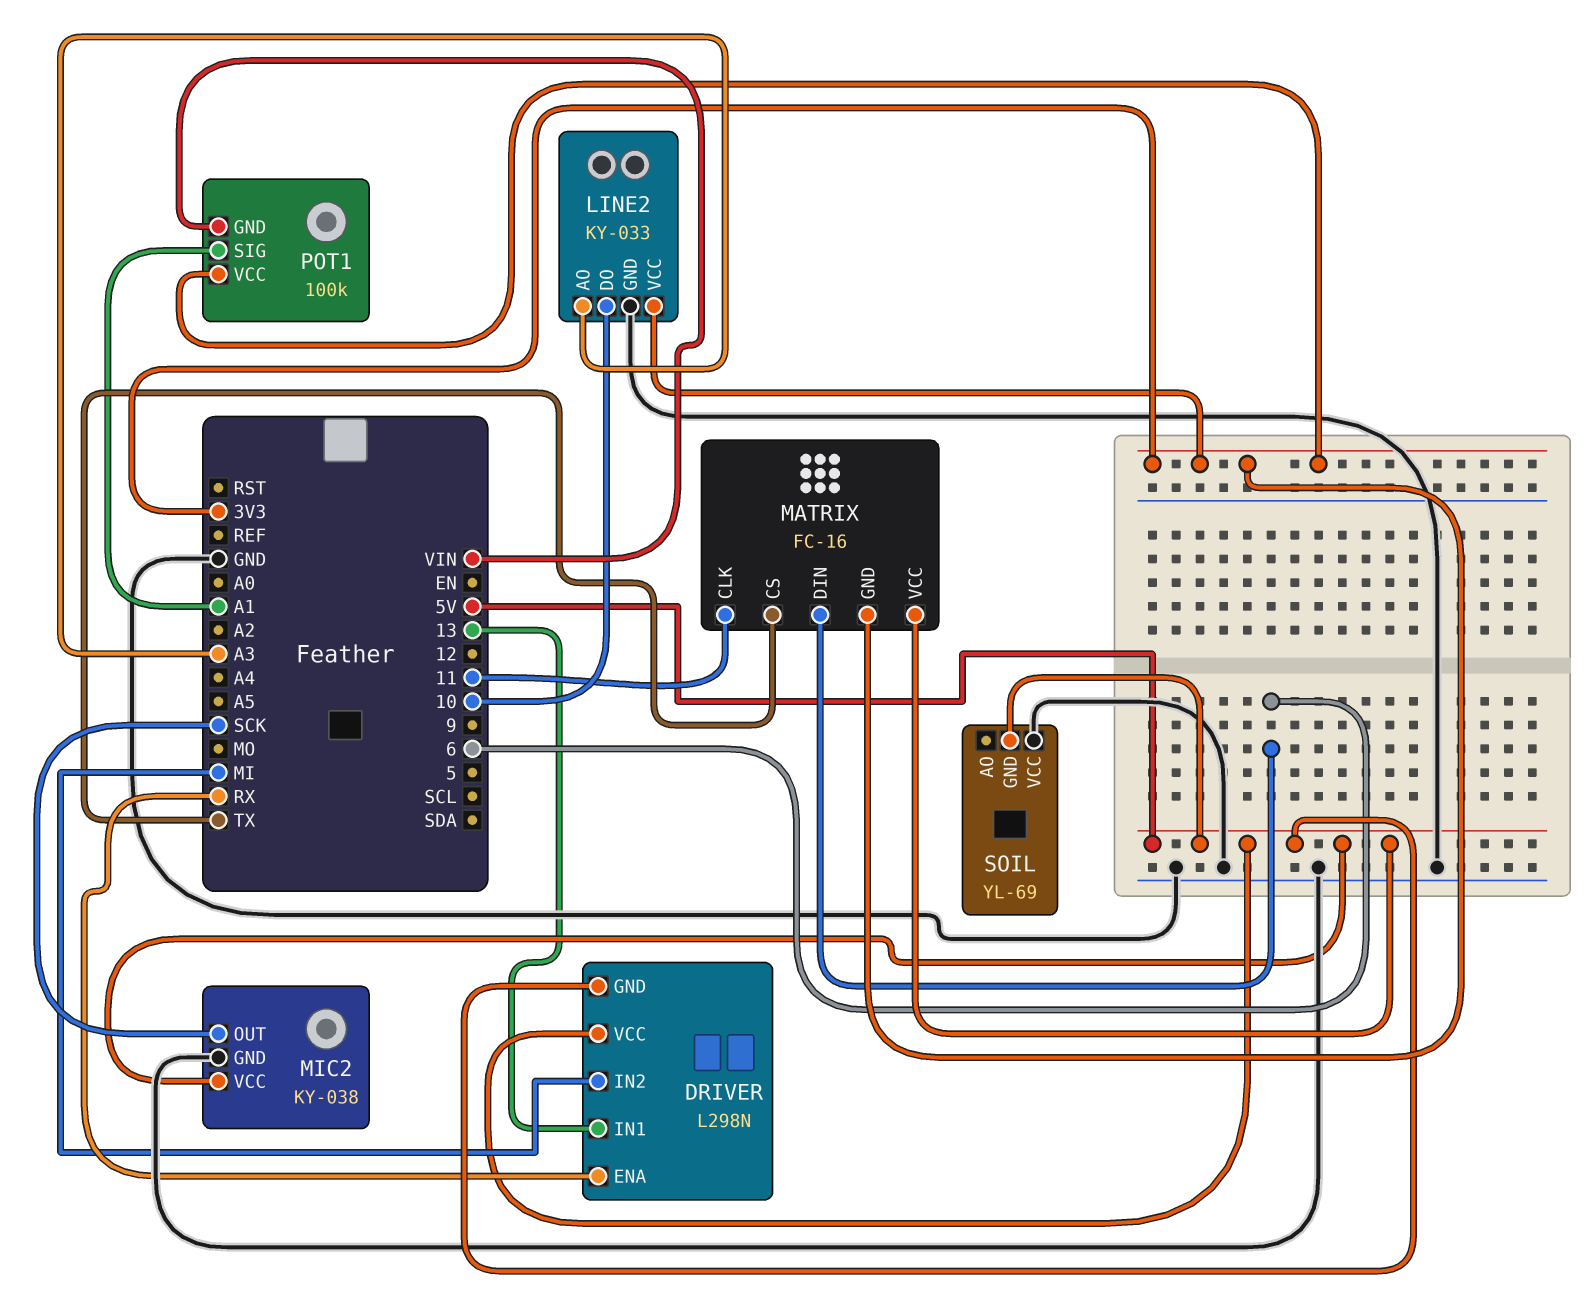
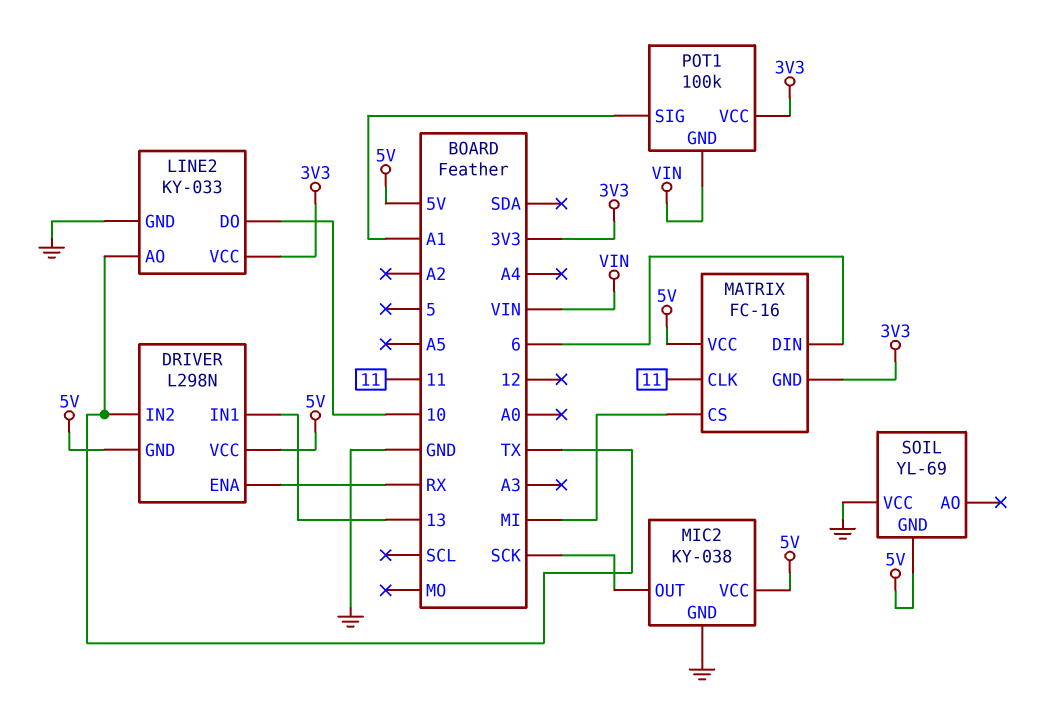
DRIVER pin IN2: MI -> TX
LINE2 pin AO: A3 -> TX
MATRIX pin CS: TX -> MI

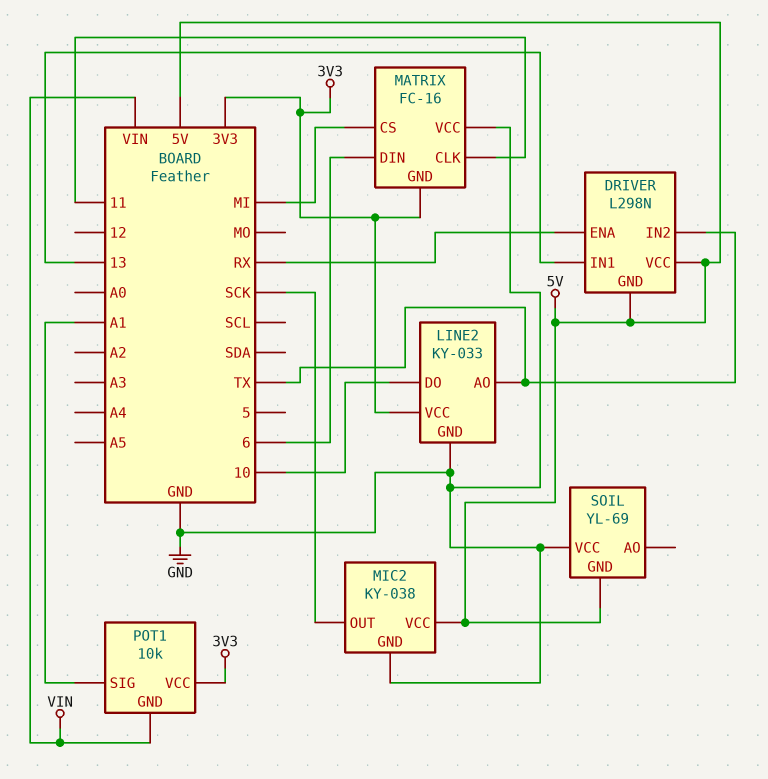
MATRIX pin VCC: 5V -> GND
POT1: 100k -> 10k

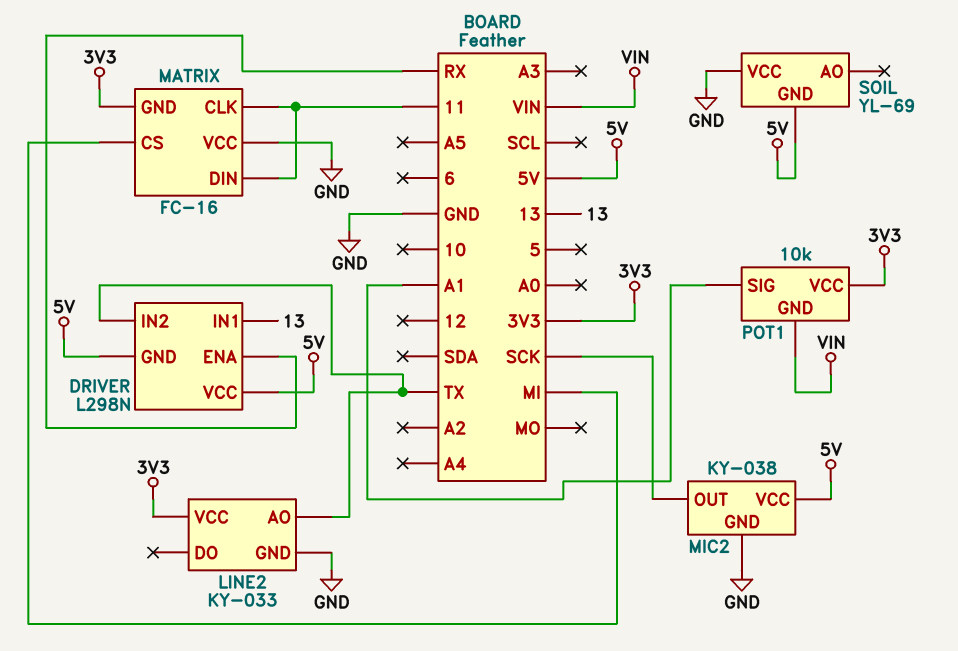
LINE2 pin DO: 10 -> none
MATRIX pin DIN: 6 -> 11

